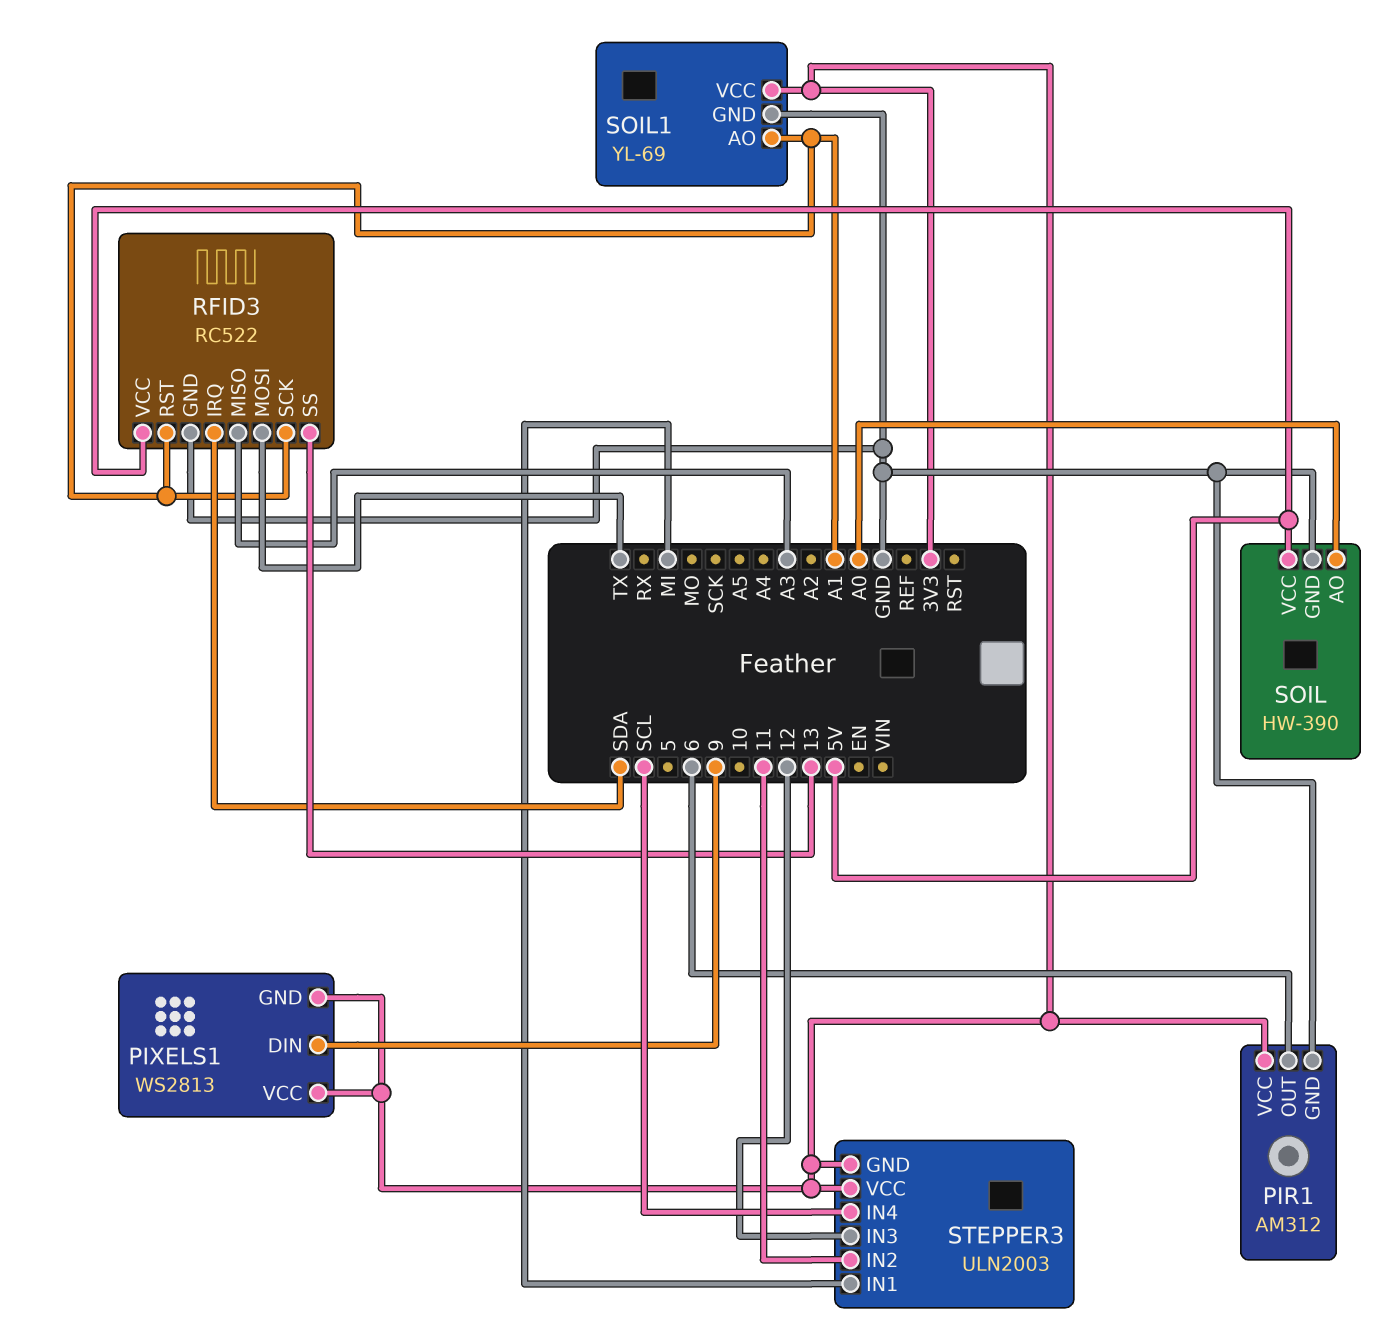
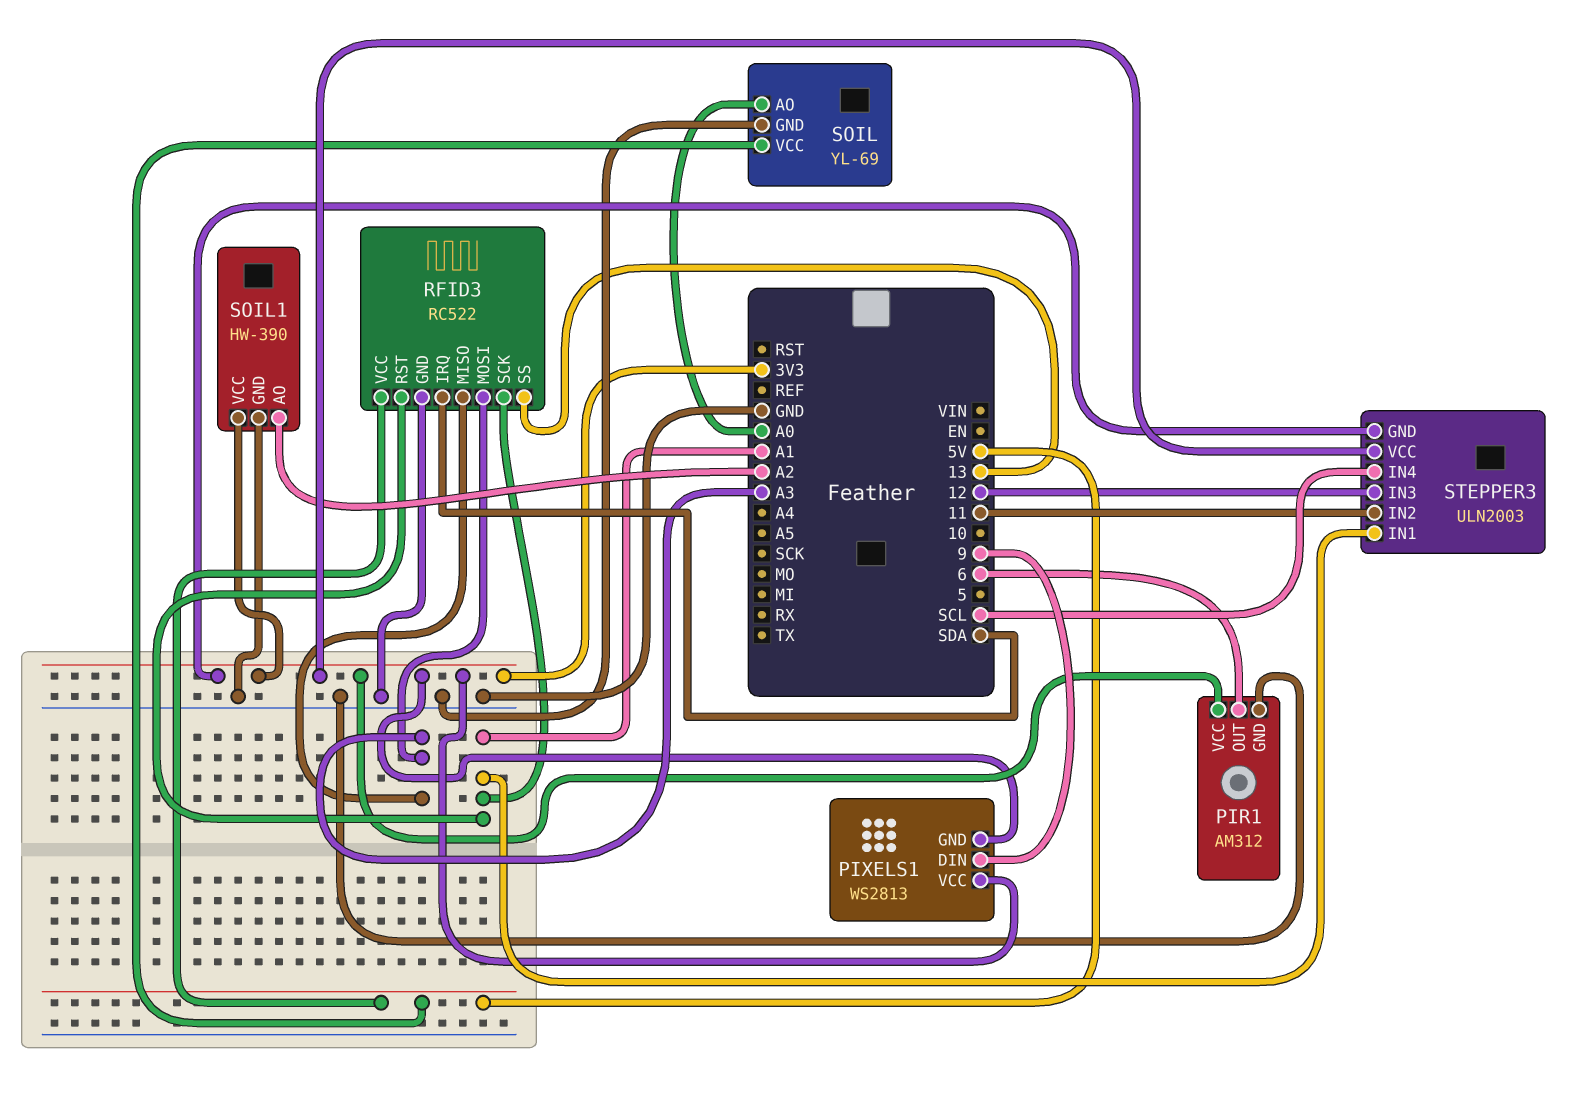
RFID3 pin MOSI: TX -> A3
SOIL: HW-390 -> YL-69
SOIL1: YL-69 -> HW-390
SOIL1 pin AO: A1 -> A2
STEPPER3 pin IN1: MI -> A1

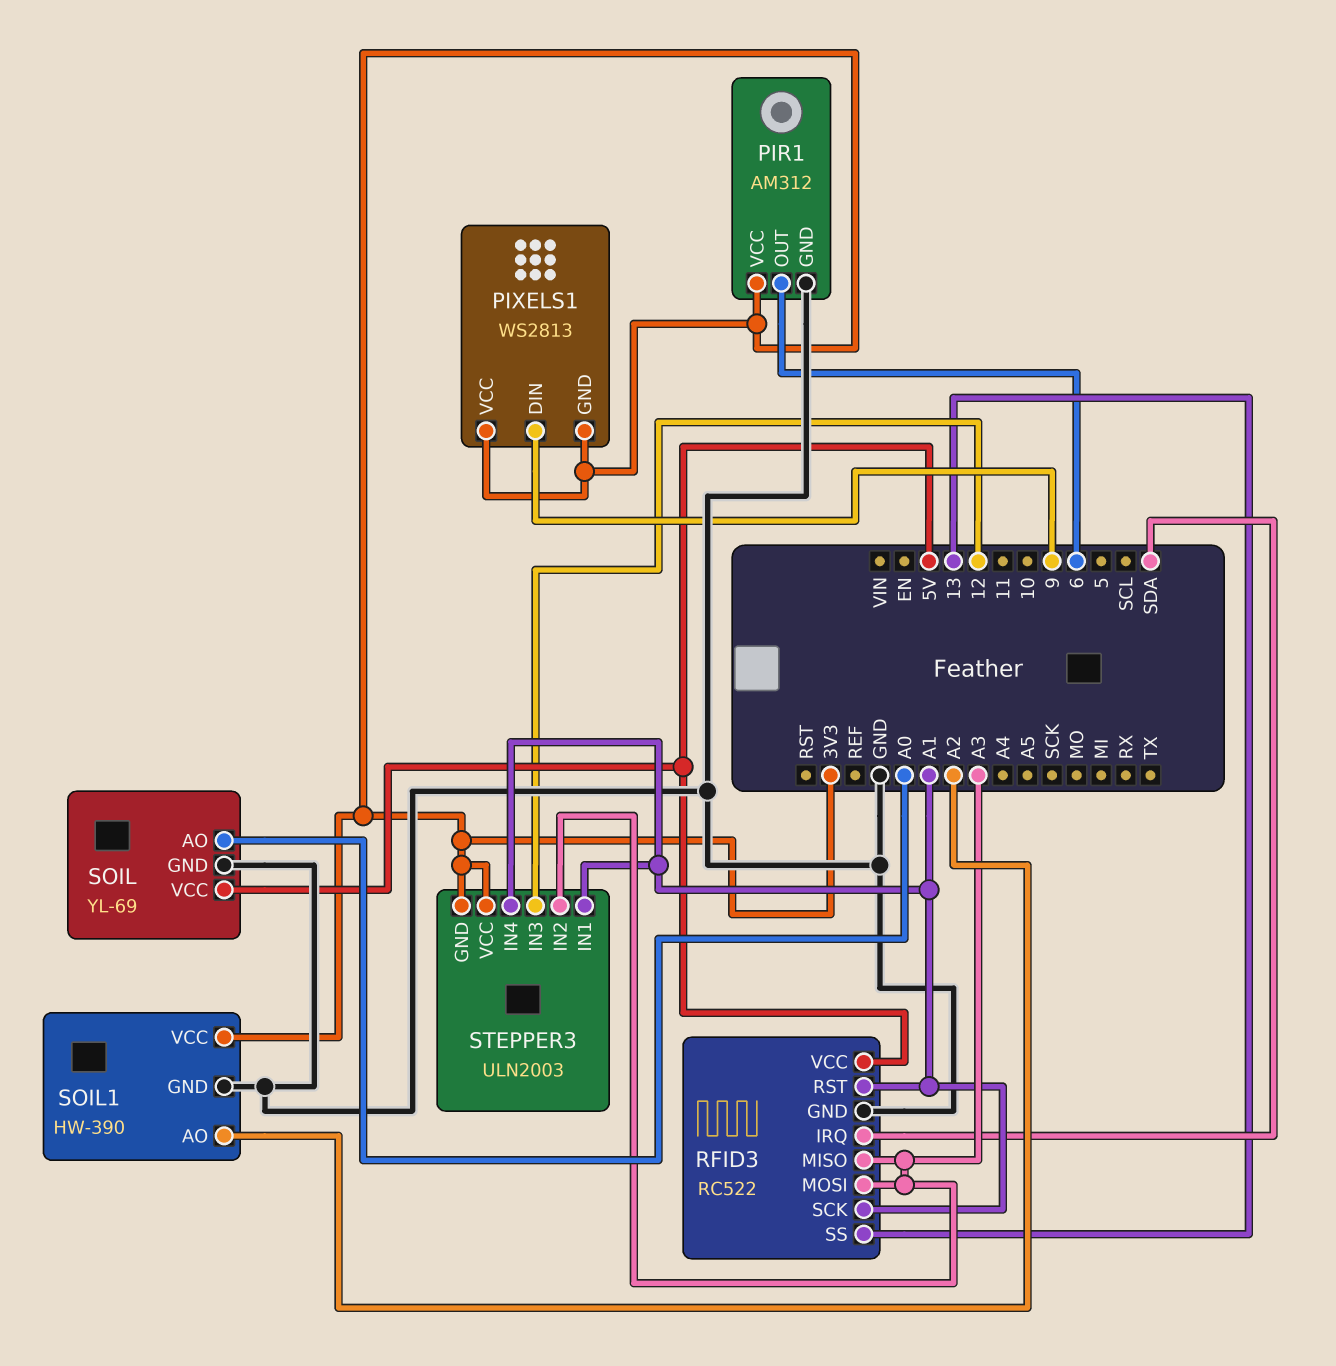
STEPPER3 pin IN2: 11 -> A3
STEPPER3 pin IN4: SCL -> A1

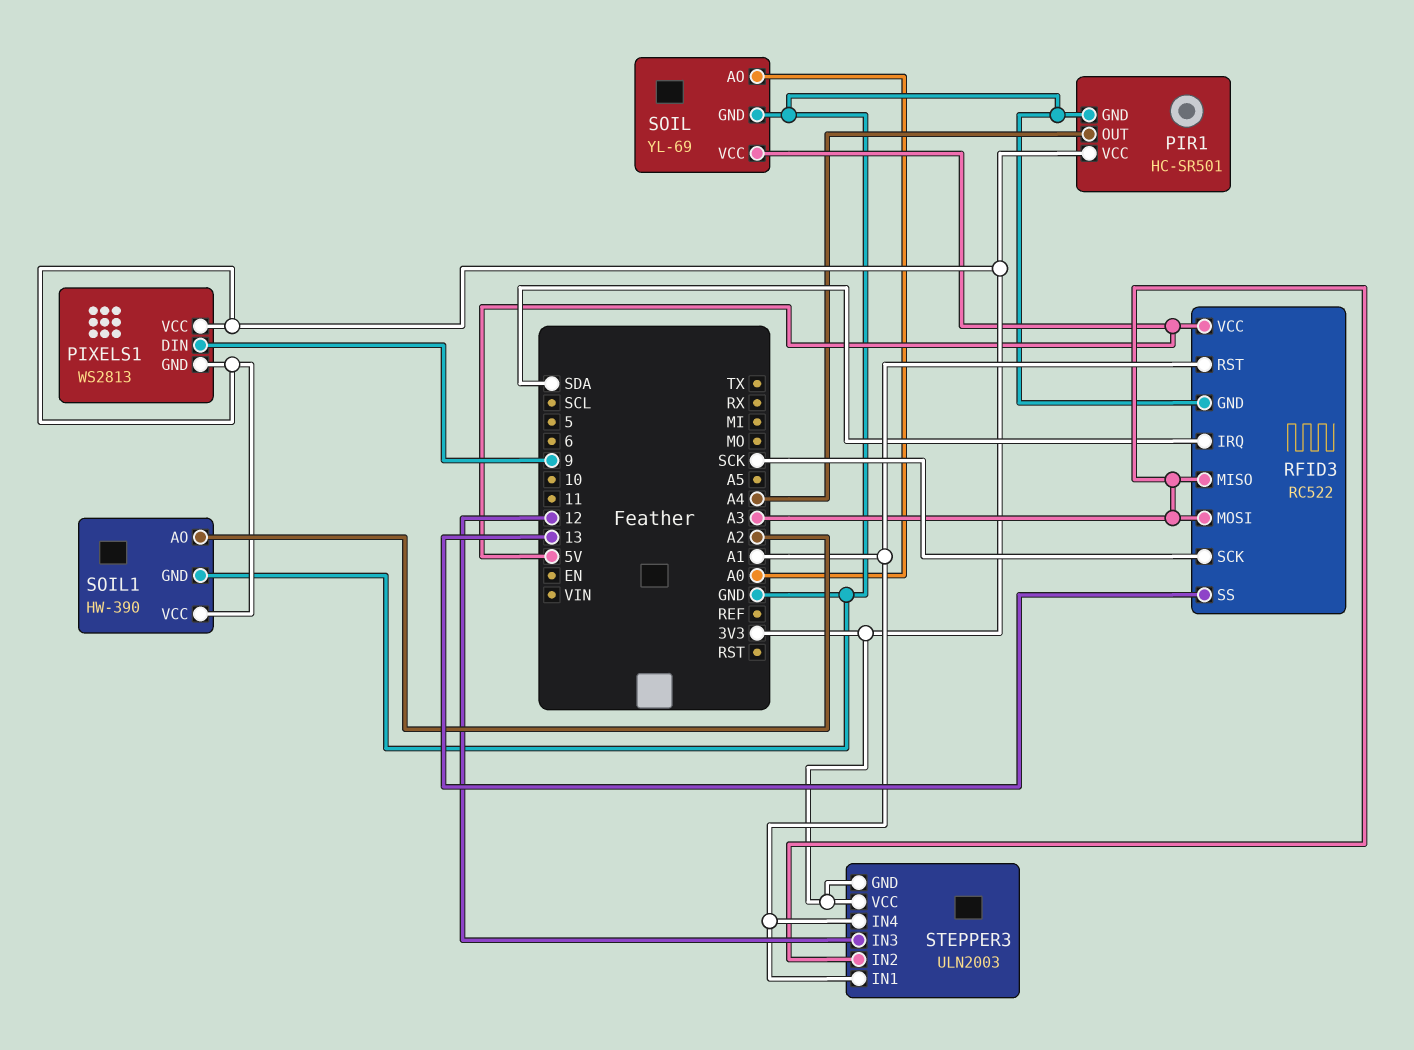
PIR1: AM312 -> HC-SR501
PIR1 pin OUT: 6 -> A4
RFID3 pin SCK: A1 -> SCK

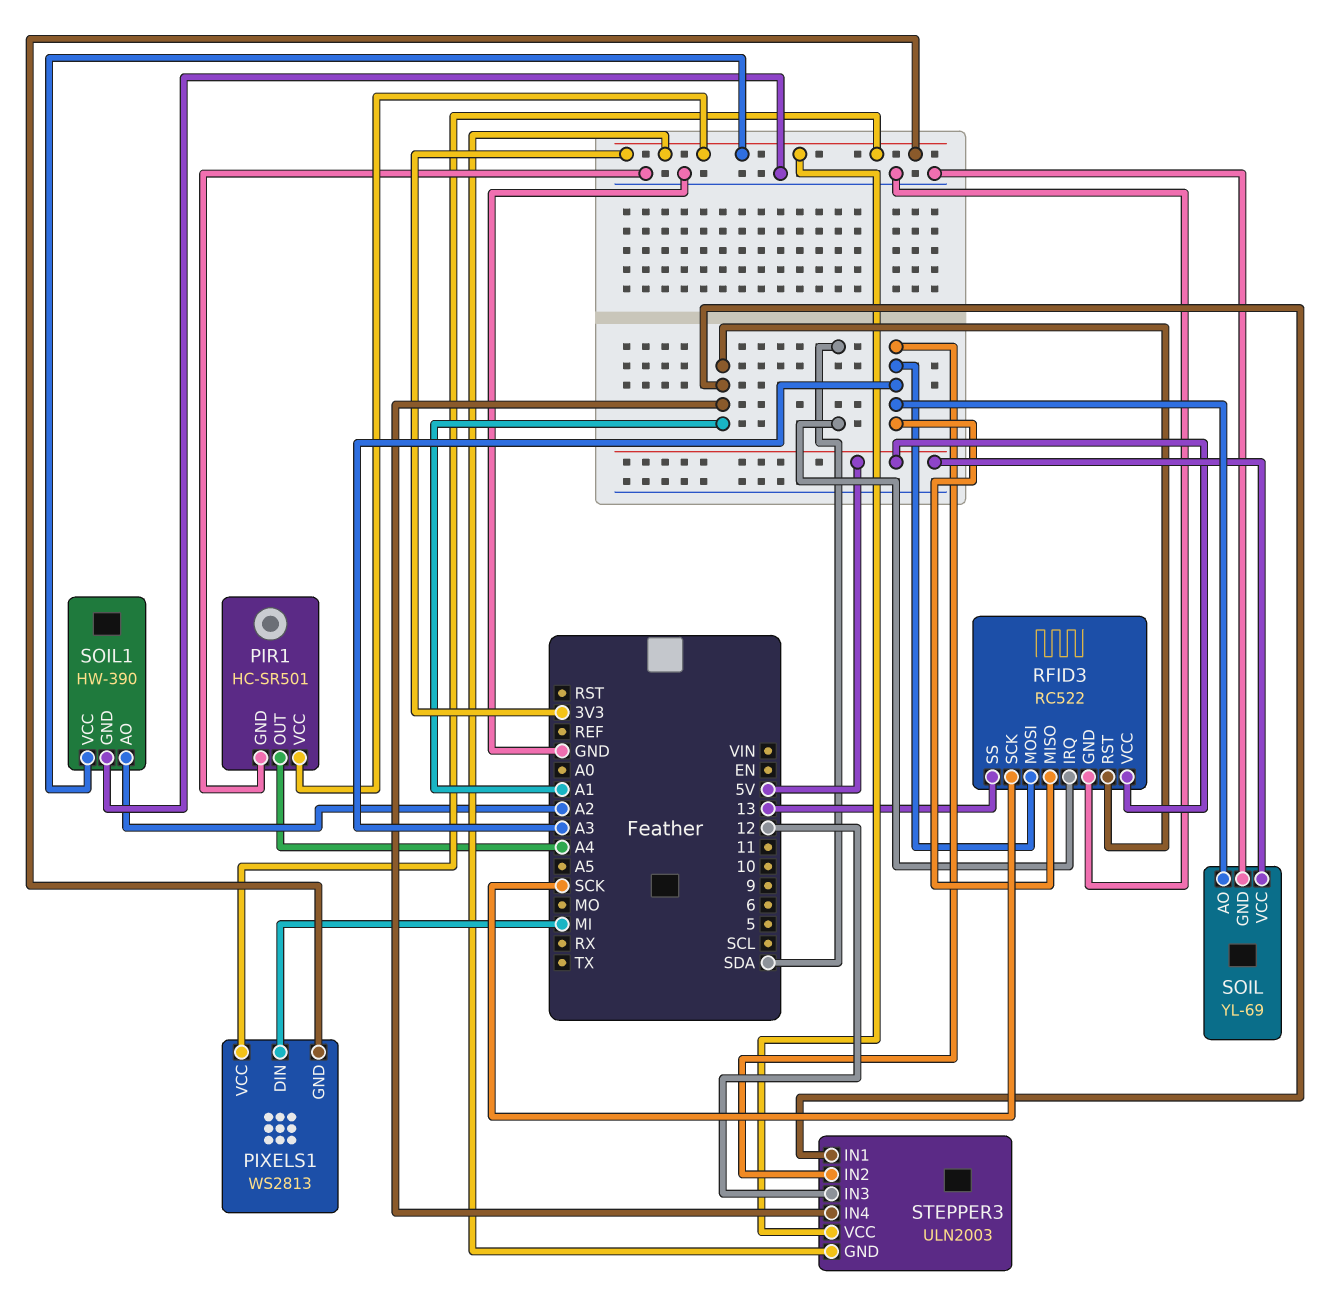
PIXELS1 pin DIN: 9 -> MI
SOIL pin AO: A0 -> A3

